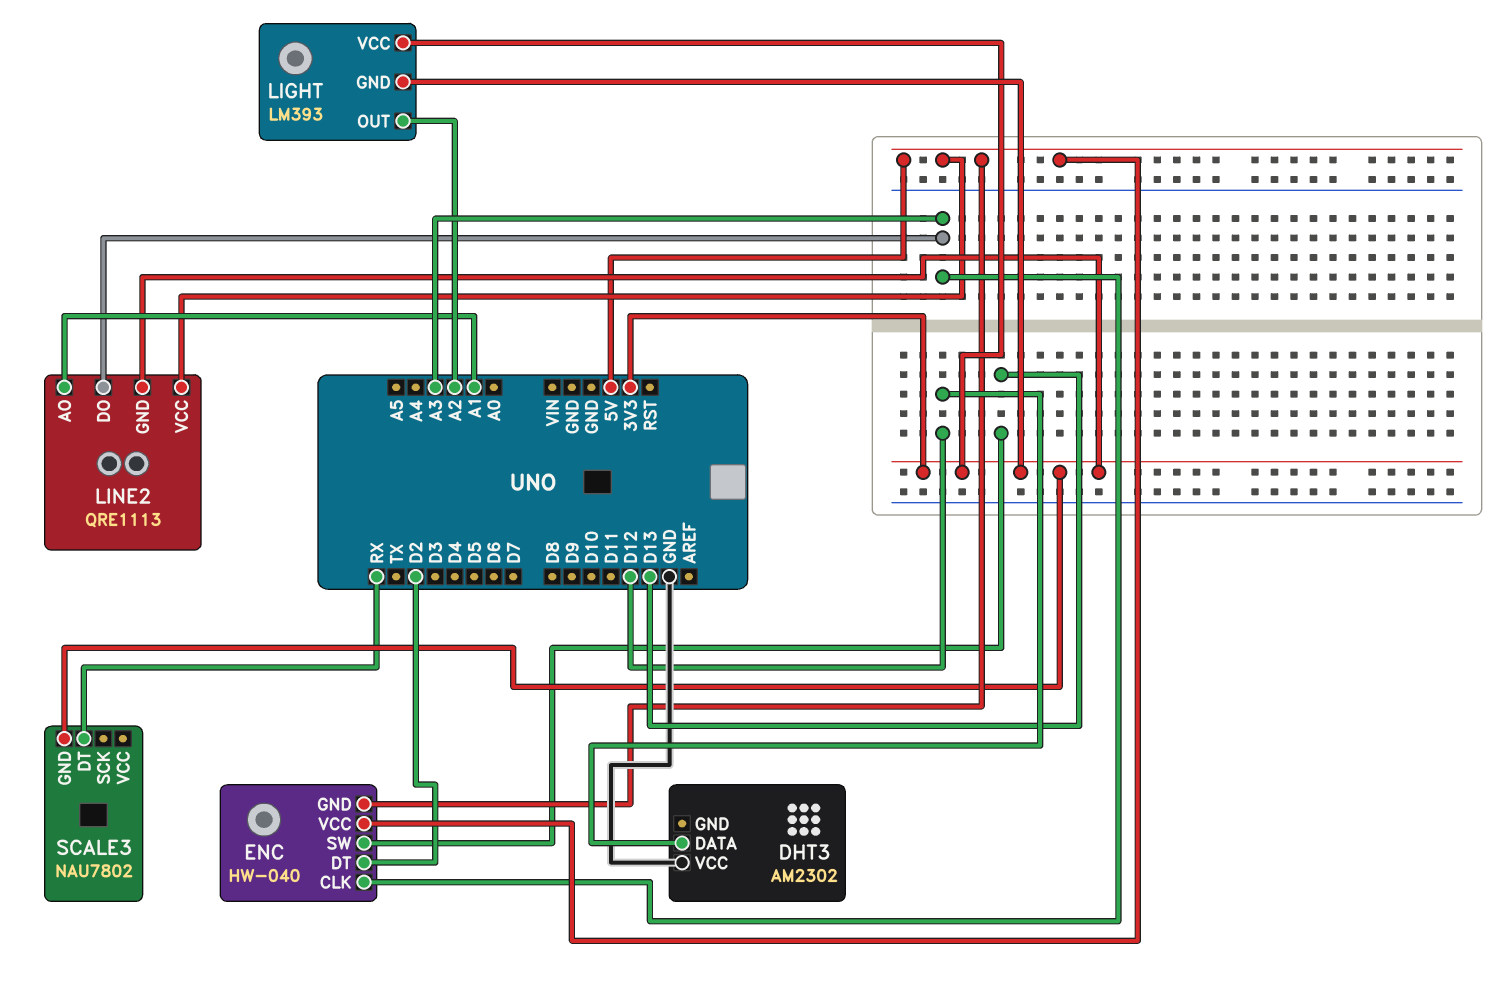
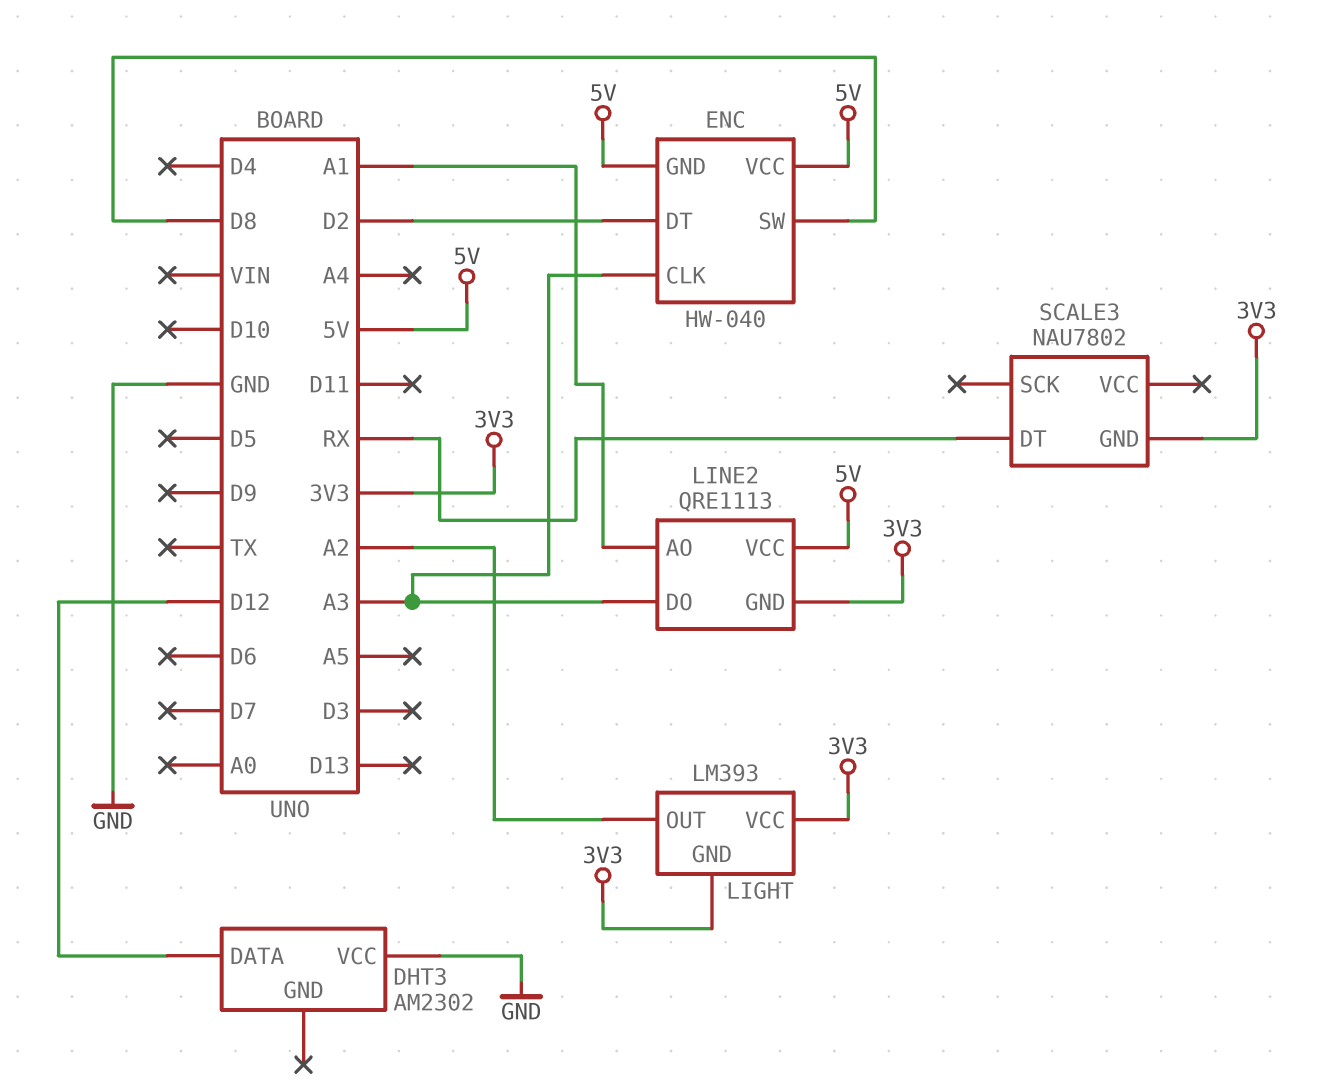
ENC pin SW: D13 -> D8

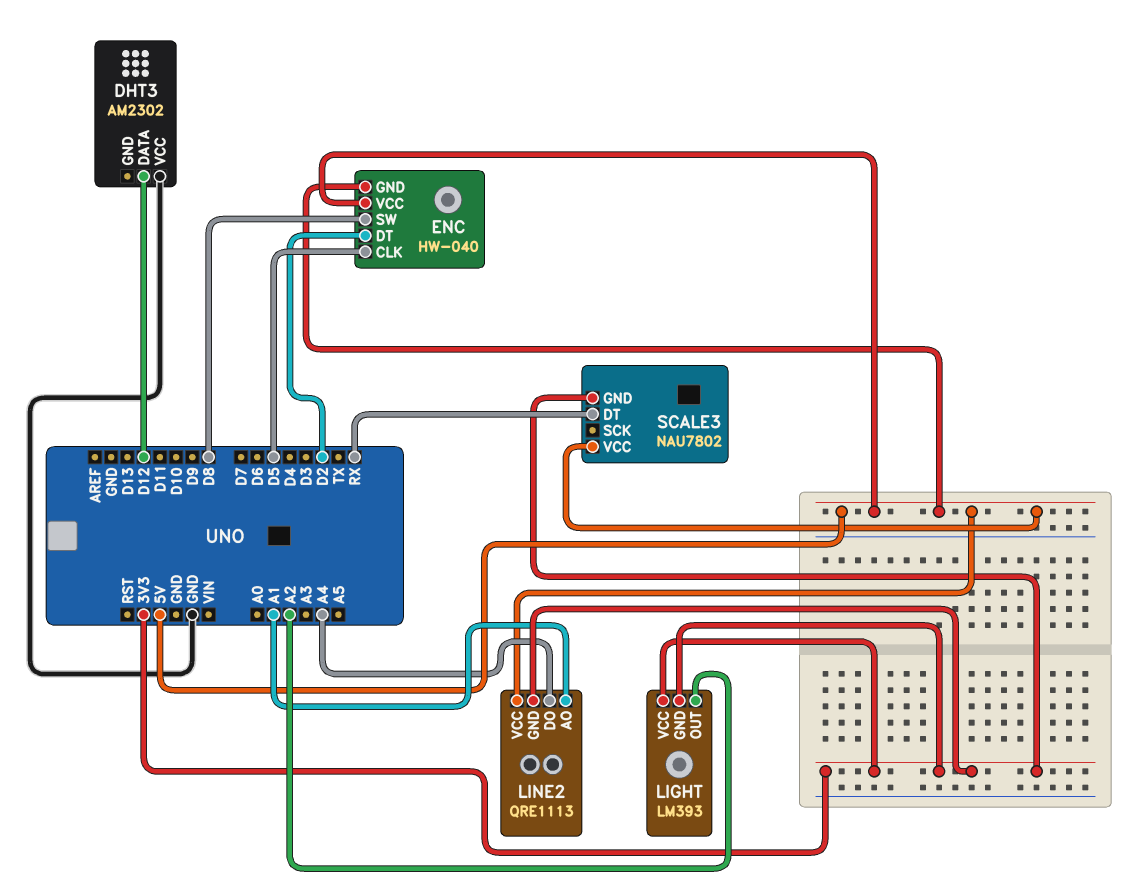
ENC pin CLK: A3 -> D5
LINE2 pin DO: A3 -> A4
SCALE3 pin VCC: none -> 5V

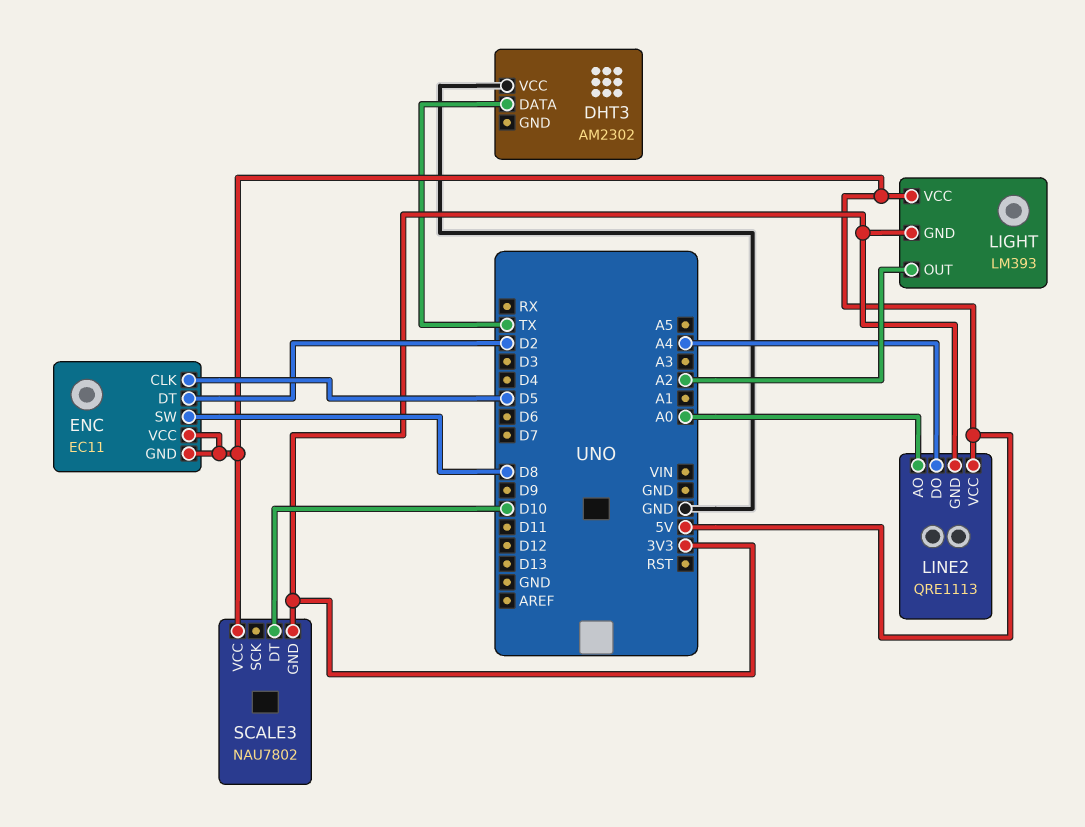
DHT3 pin DATA: D12 -> TX
ENC: HW-040 -> EC11
LIGHT pin VCC: 3V3 -> 5V
LINE2 pin AO: A1 -> A0
SCALE3 pin DT: RX -> D10

